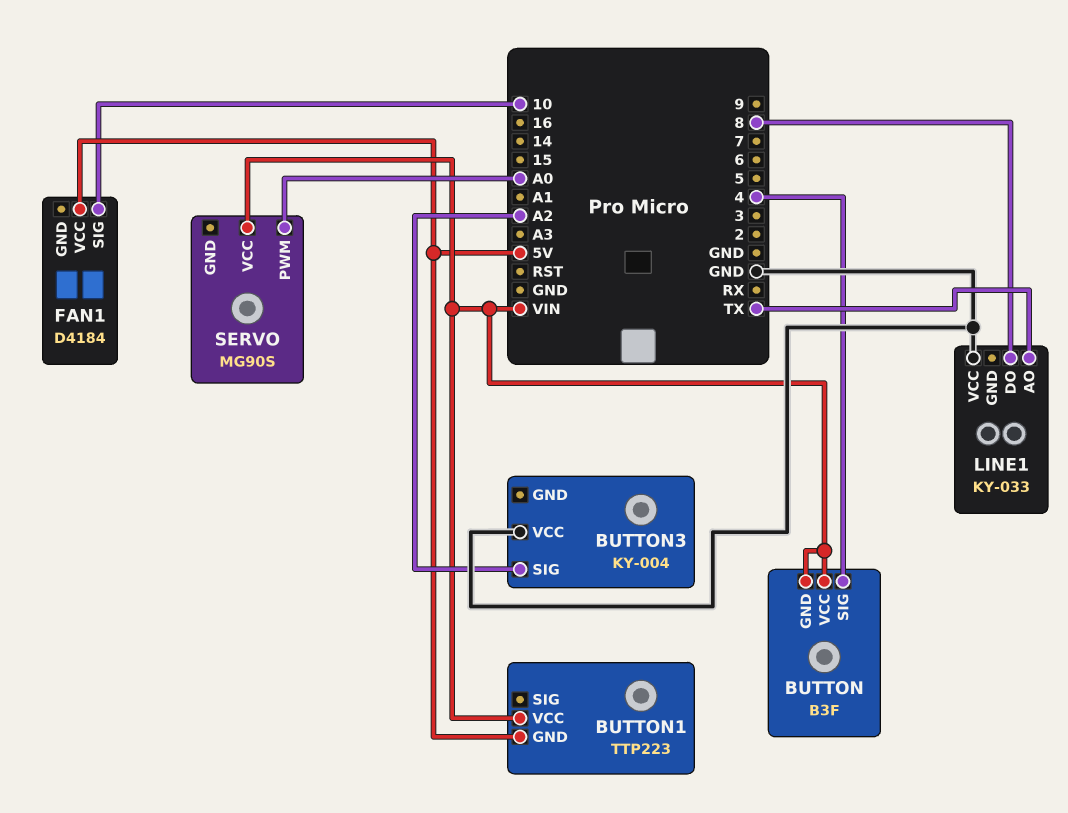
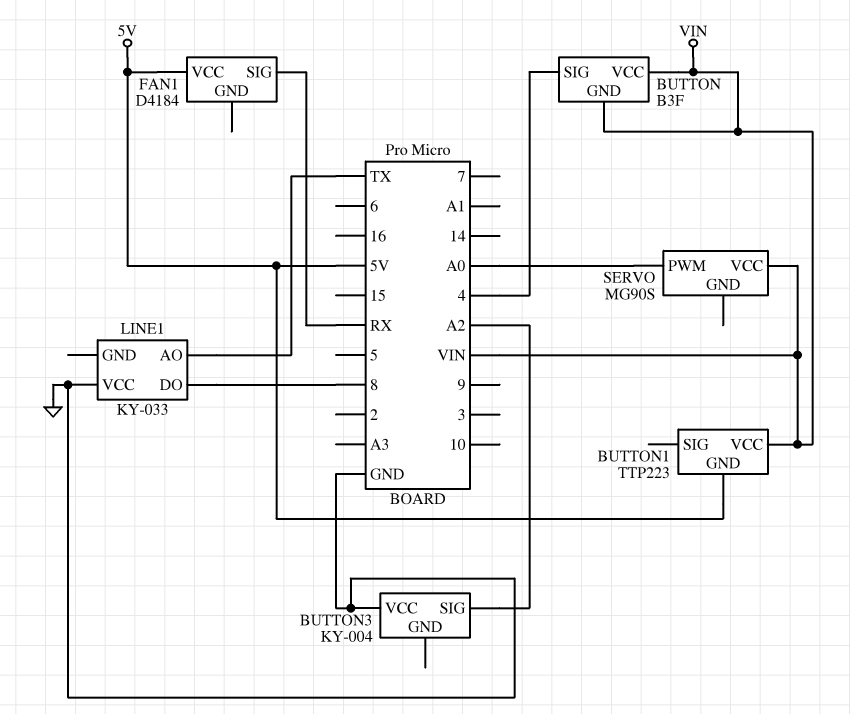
FAN1 pin SIG: 10 -> RX

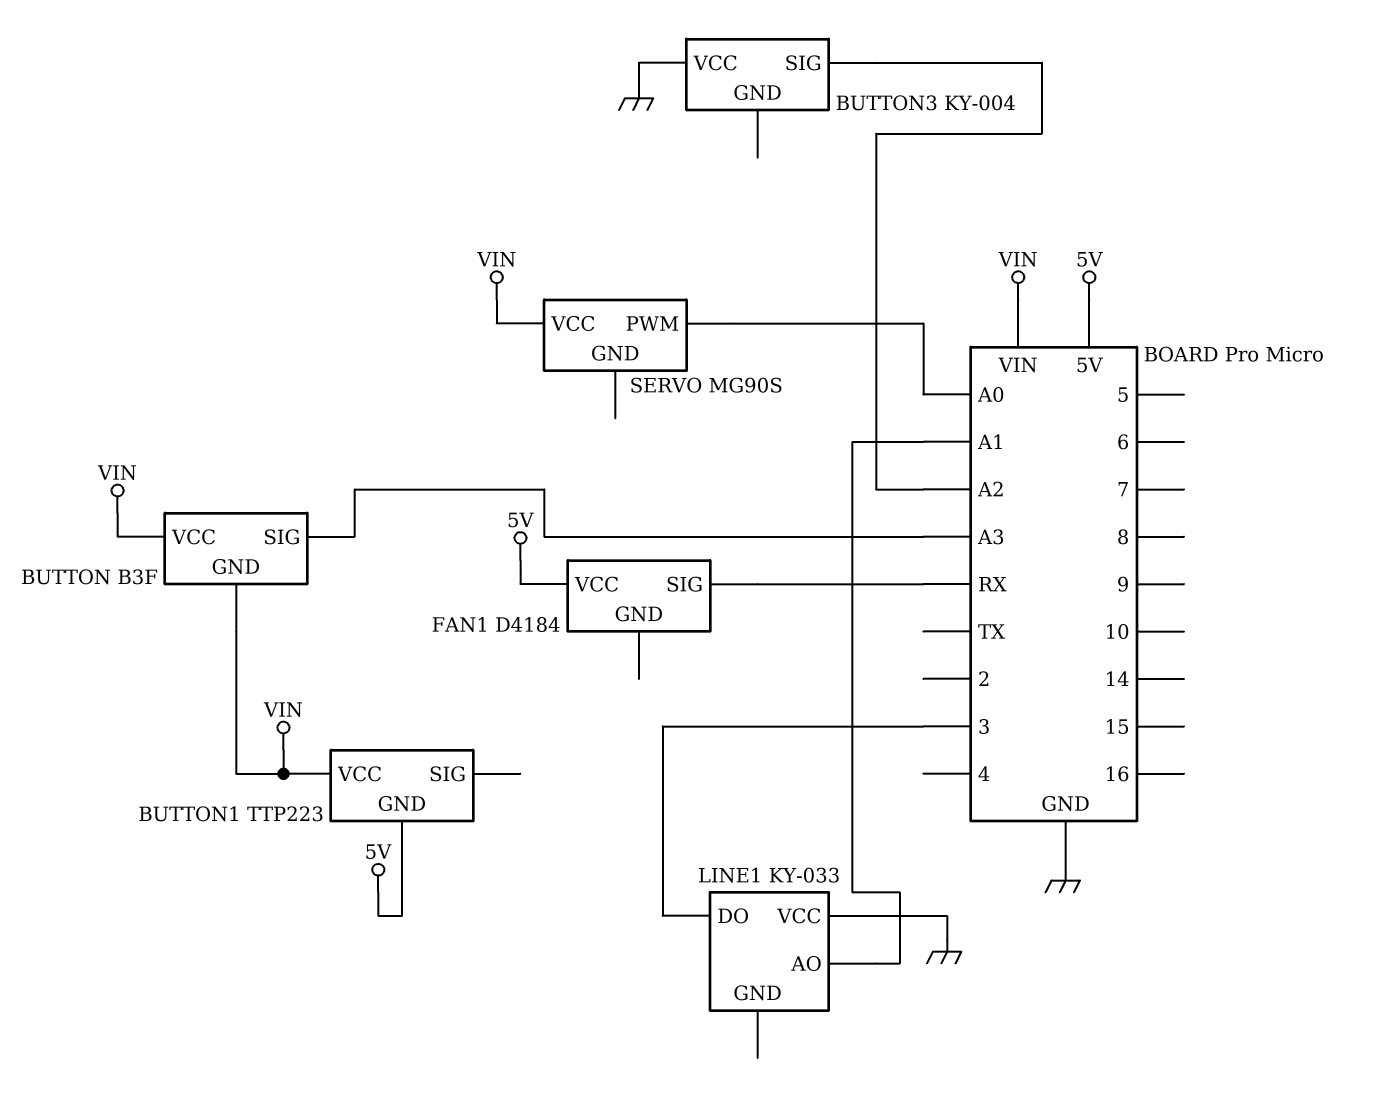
BUTTON pin SIG: 4 -> A3
LINE1 pin AO: TX -> A1
LINE1 pin DO: 8 -> 3

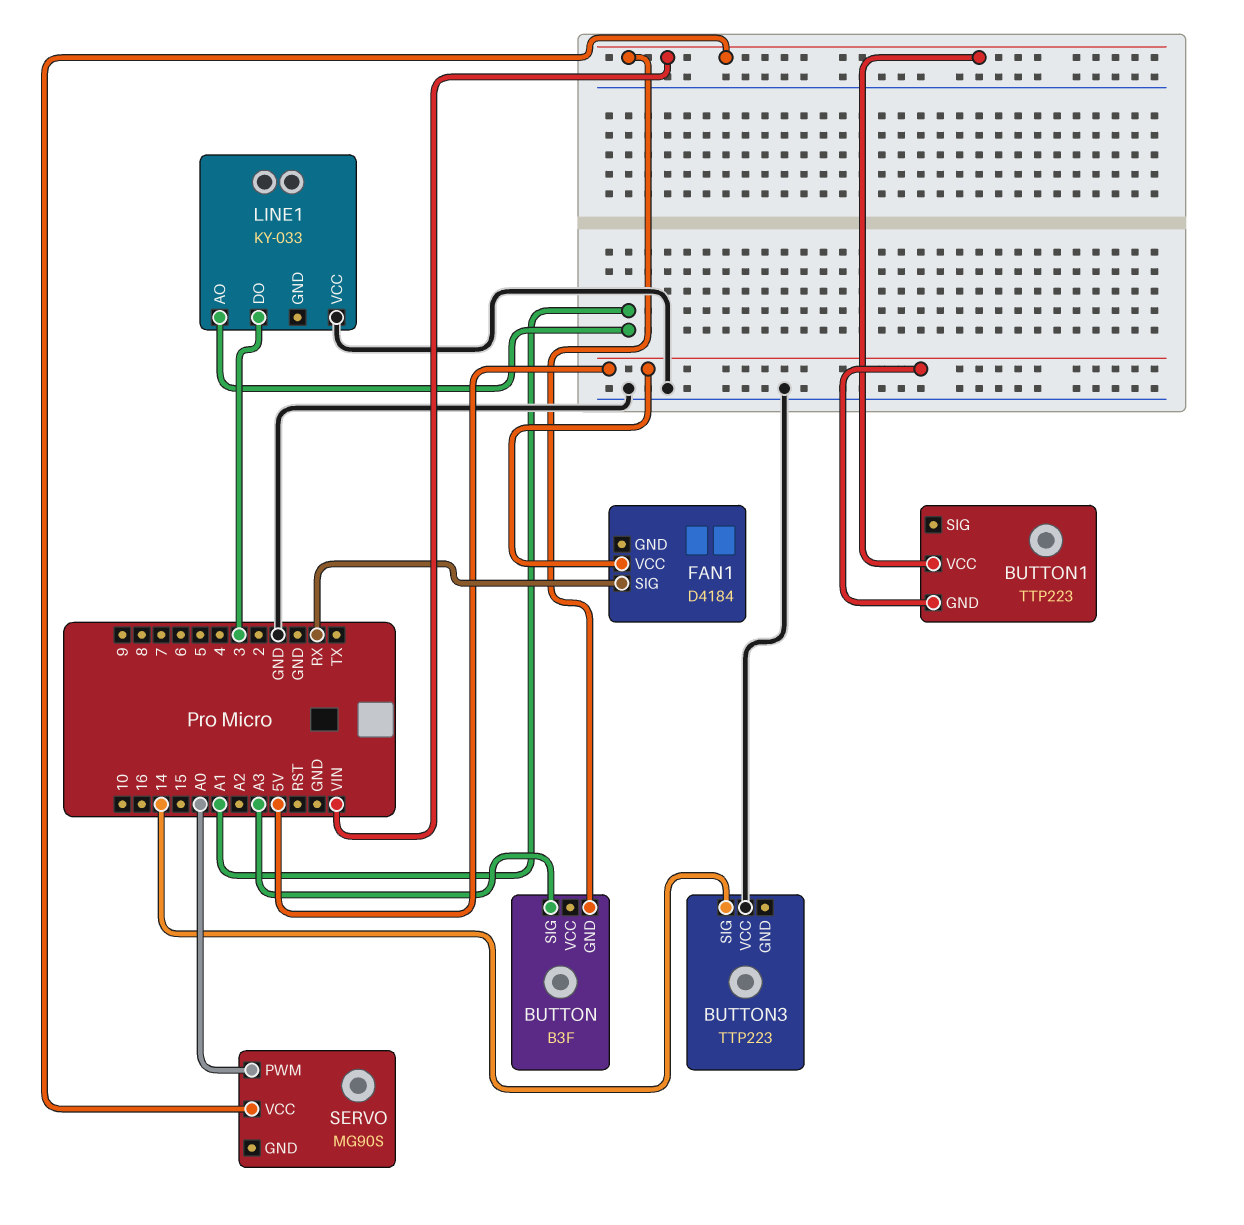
BUTTON pin VCC: VIN -> none
BUTTON3: KY-004 -> TTP223
BUTTON3 pin SIG: A2 -> 14

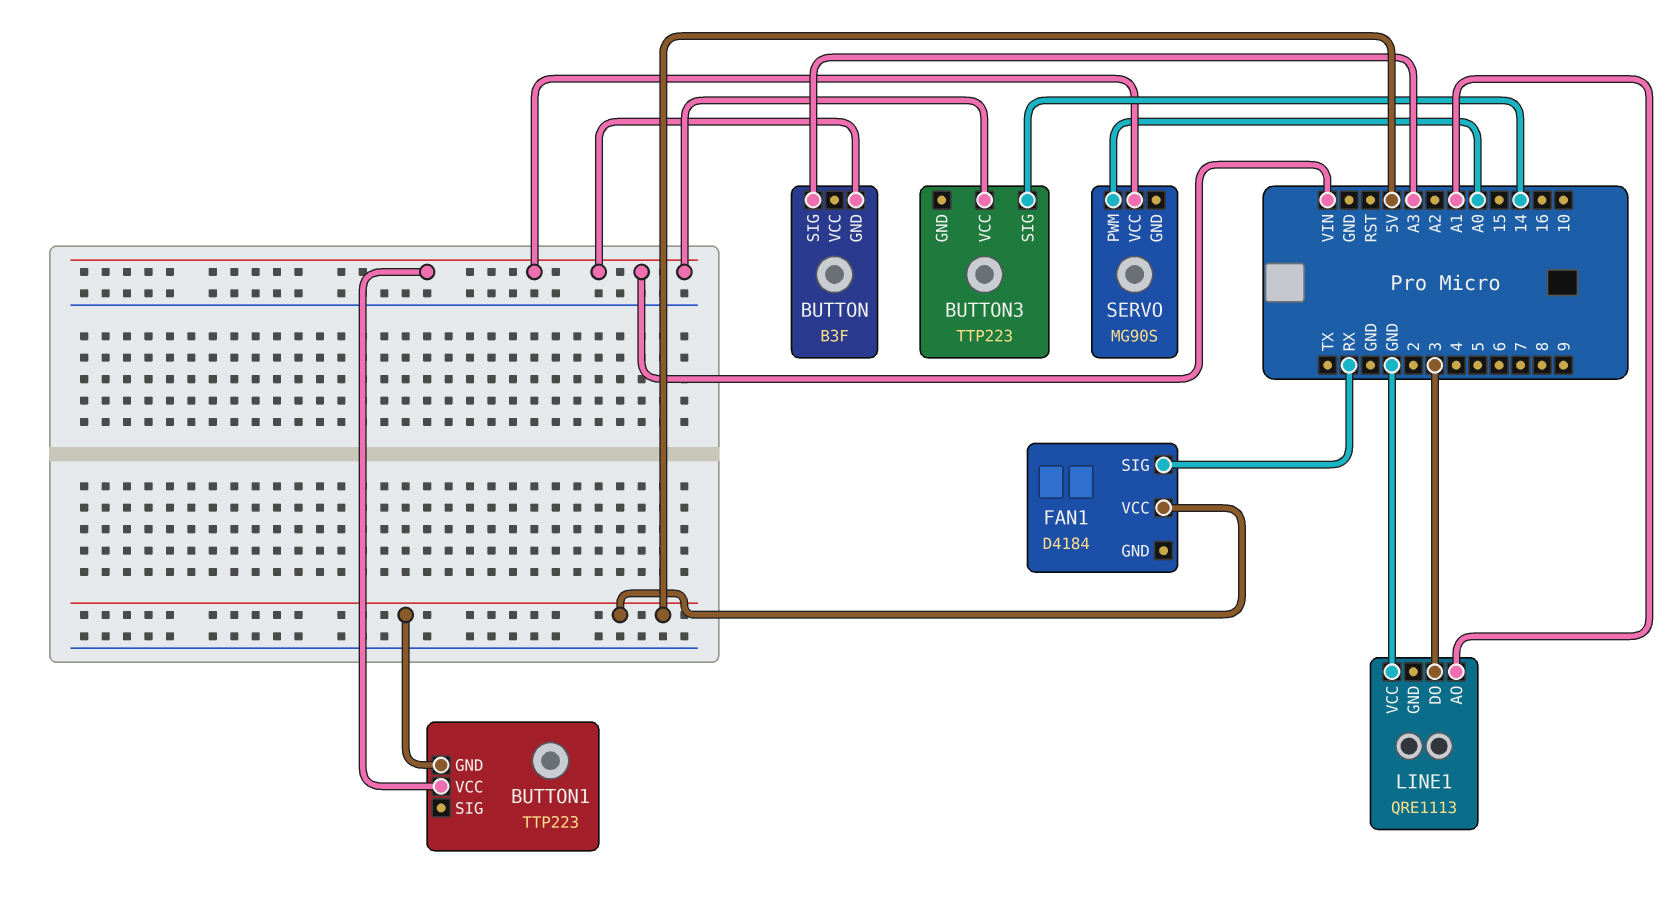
BUTTON3 pin VCC: GND -> VIN
LINE1: KY-033 -> QRE1113

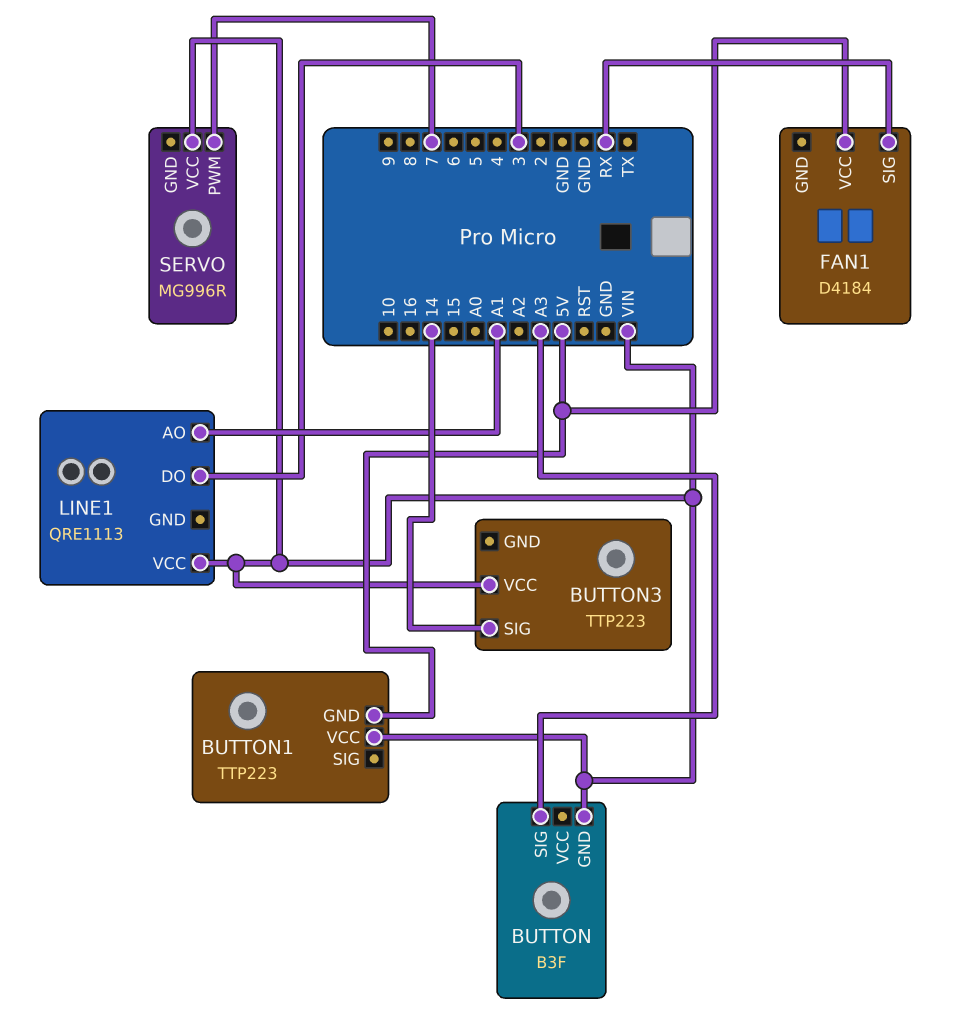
LINE1 pin VCC: GND -> VIN
SERVO: MG90S -> MG996R
SERVO pin PWM: A0 -> 7

